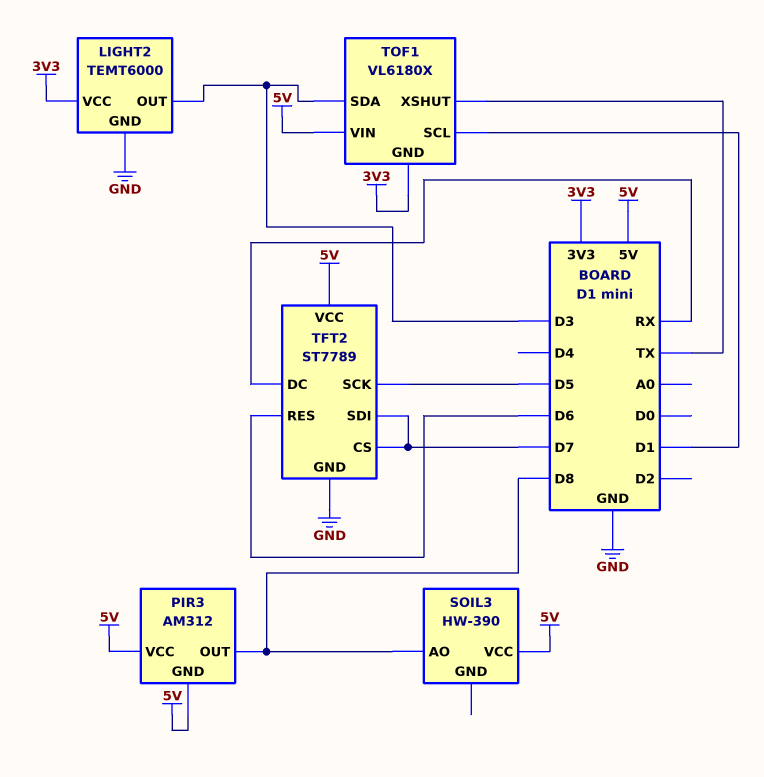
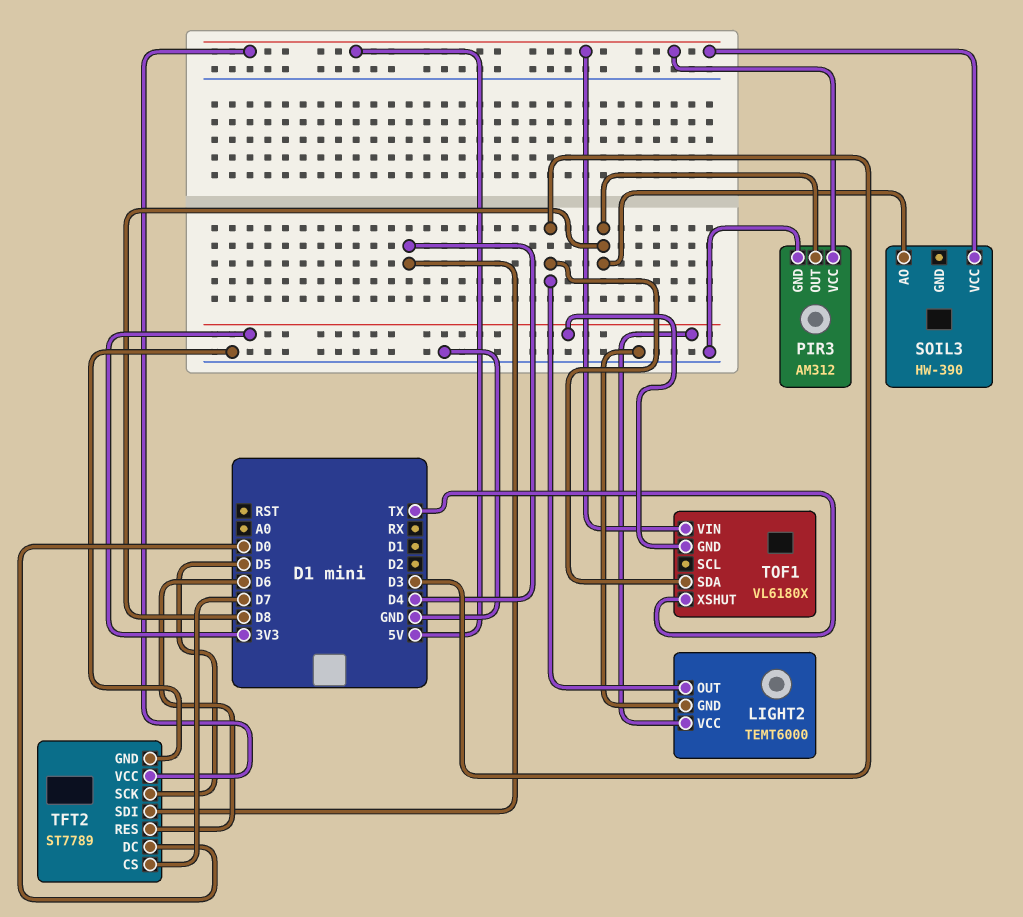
PIR3 pin GND: 5V -> GND
TFT2 pin DC: RX -> D0
TFT2 pin SDI: D7 -> D4
TOF1 pin SCL: D1 -> none

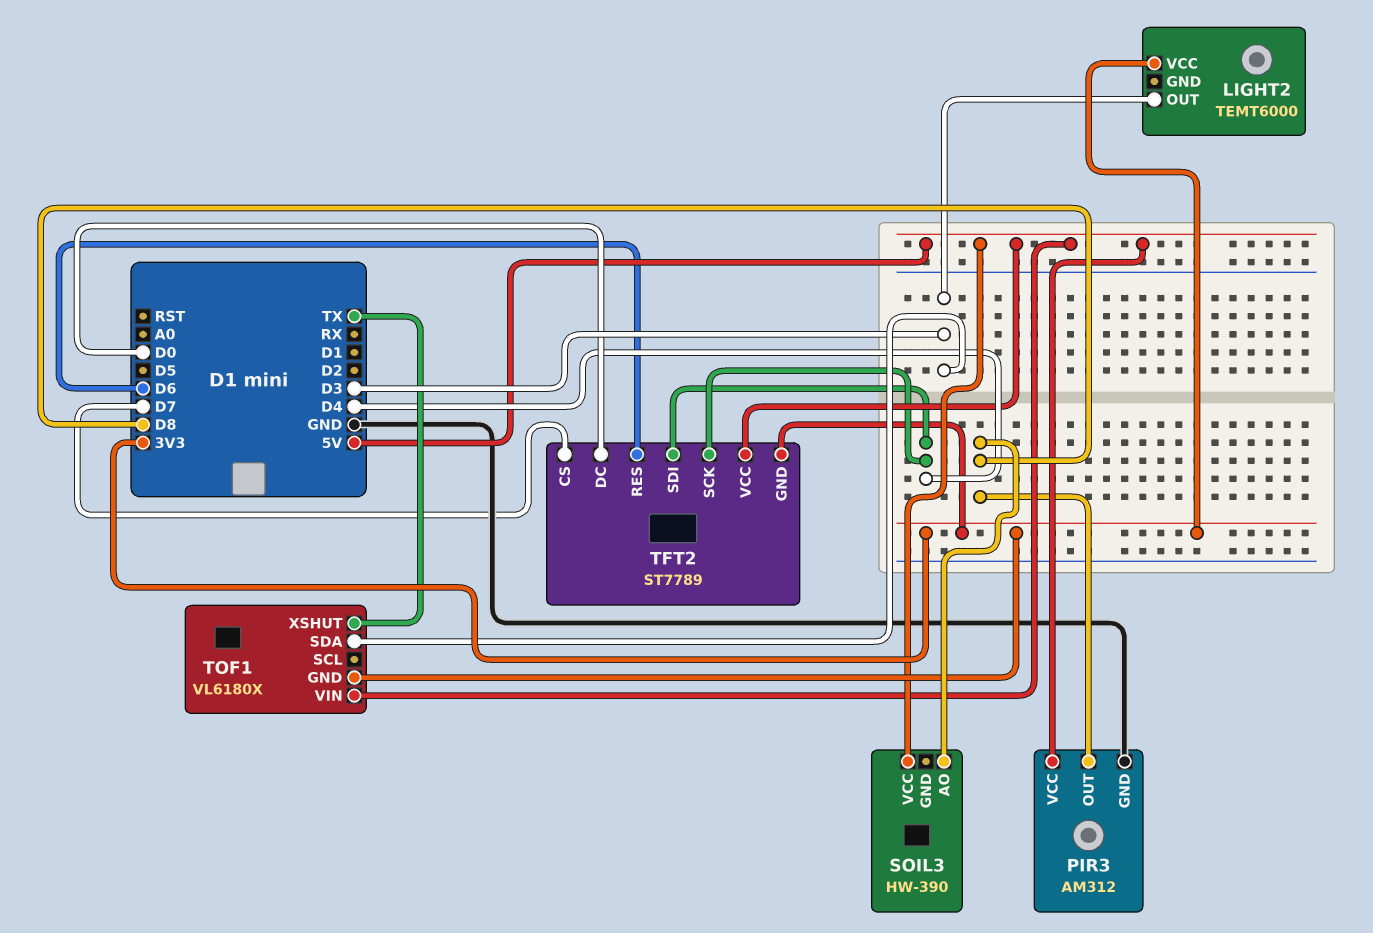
LIGHT2 pin GND: GND -> none
TFT2 pin GND: GND -> 3V3
TFT2 pin SCK: D5 -> D4

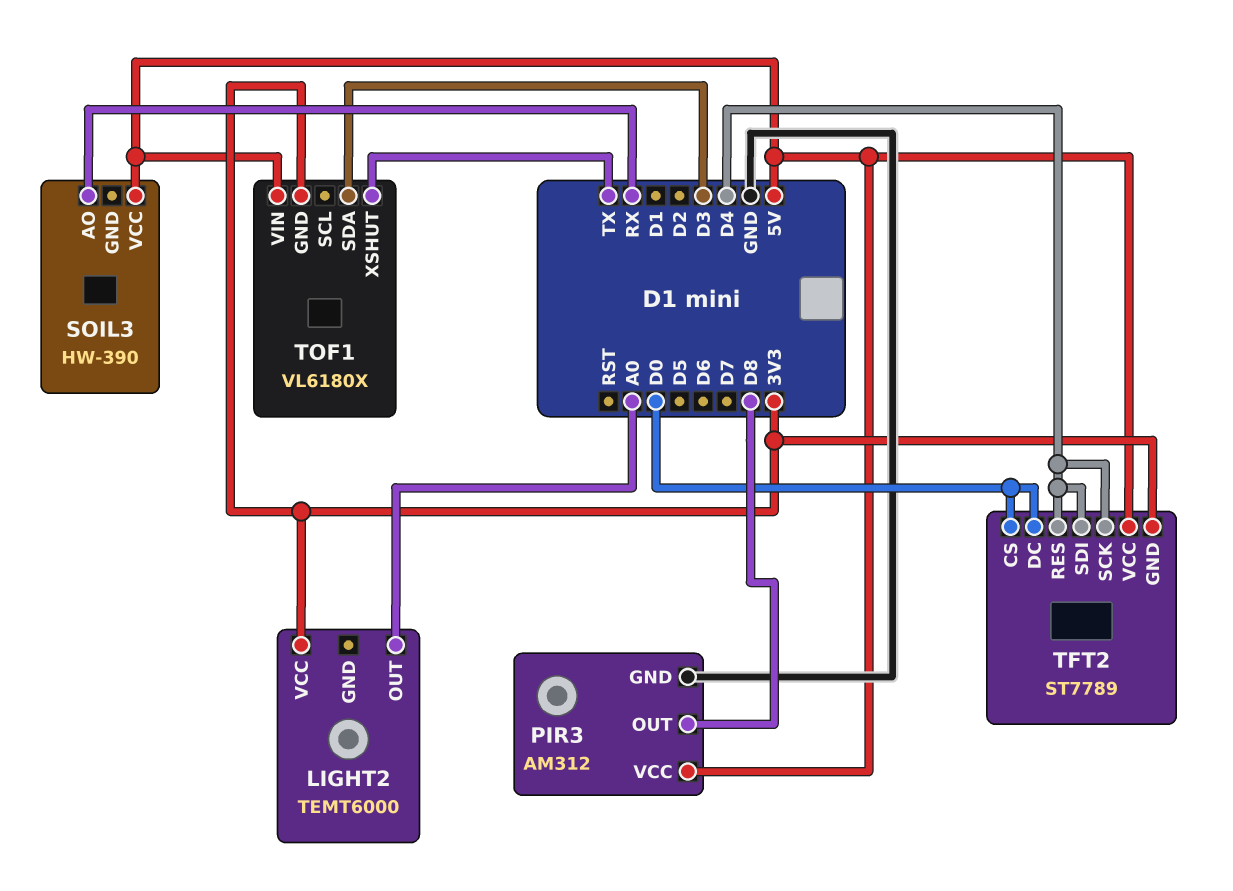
LIGHT2 pin OUT: D3 -> A0
SOIL3 pin AO: D8 -> RX
TFT2 pin CS: D7 -> D0
TFT2 pin RES: D6 -> D4

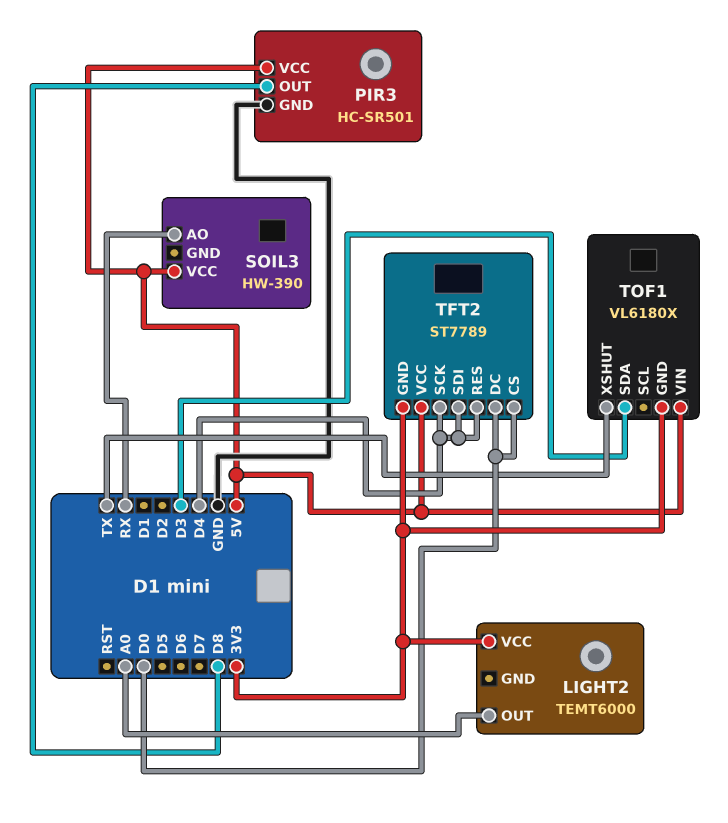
PIR3: AM312 -> HC-SR501

